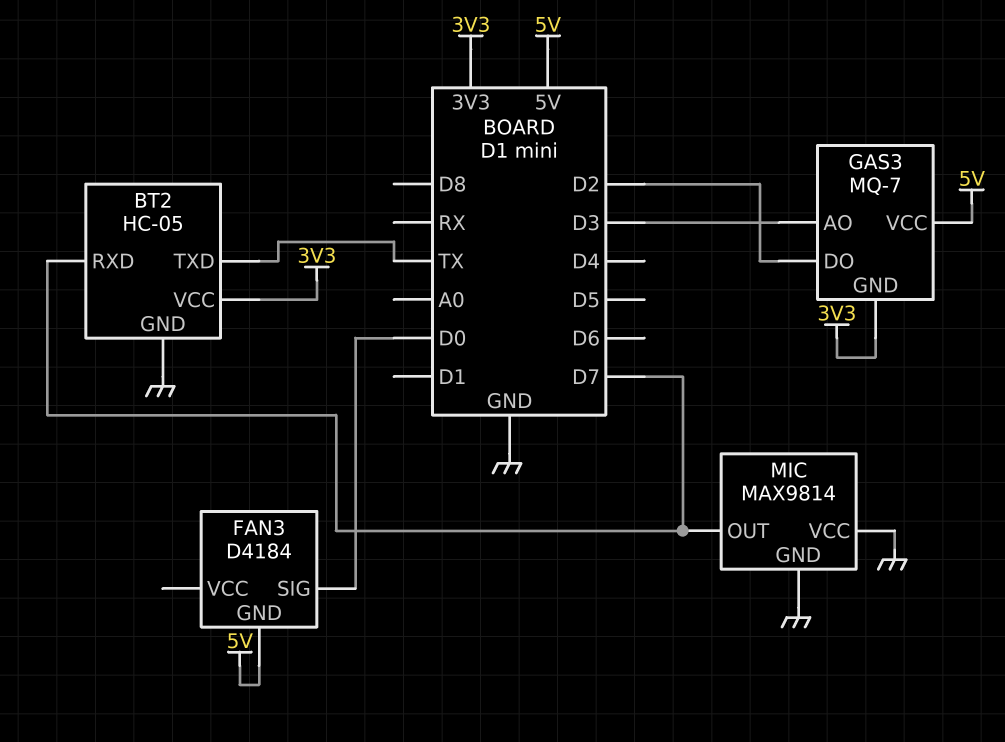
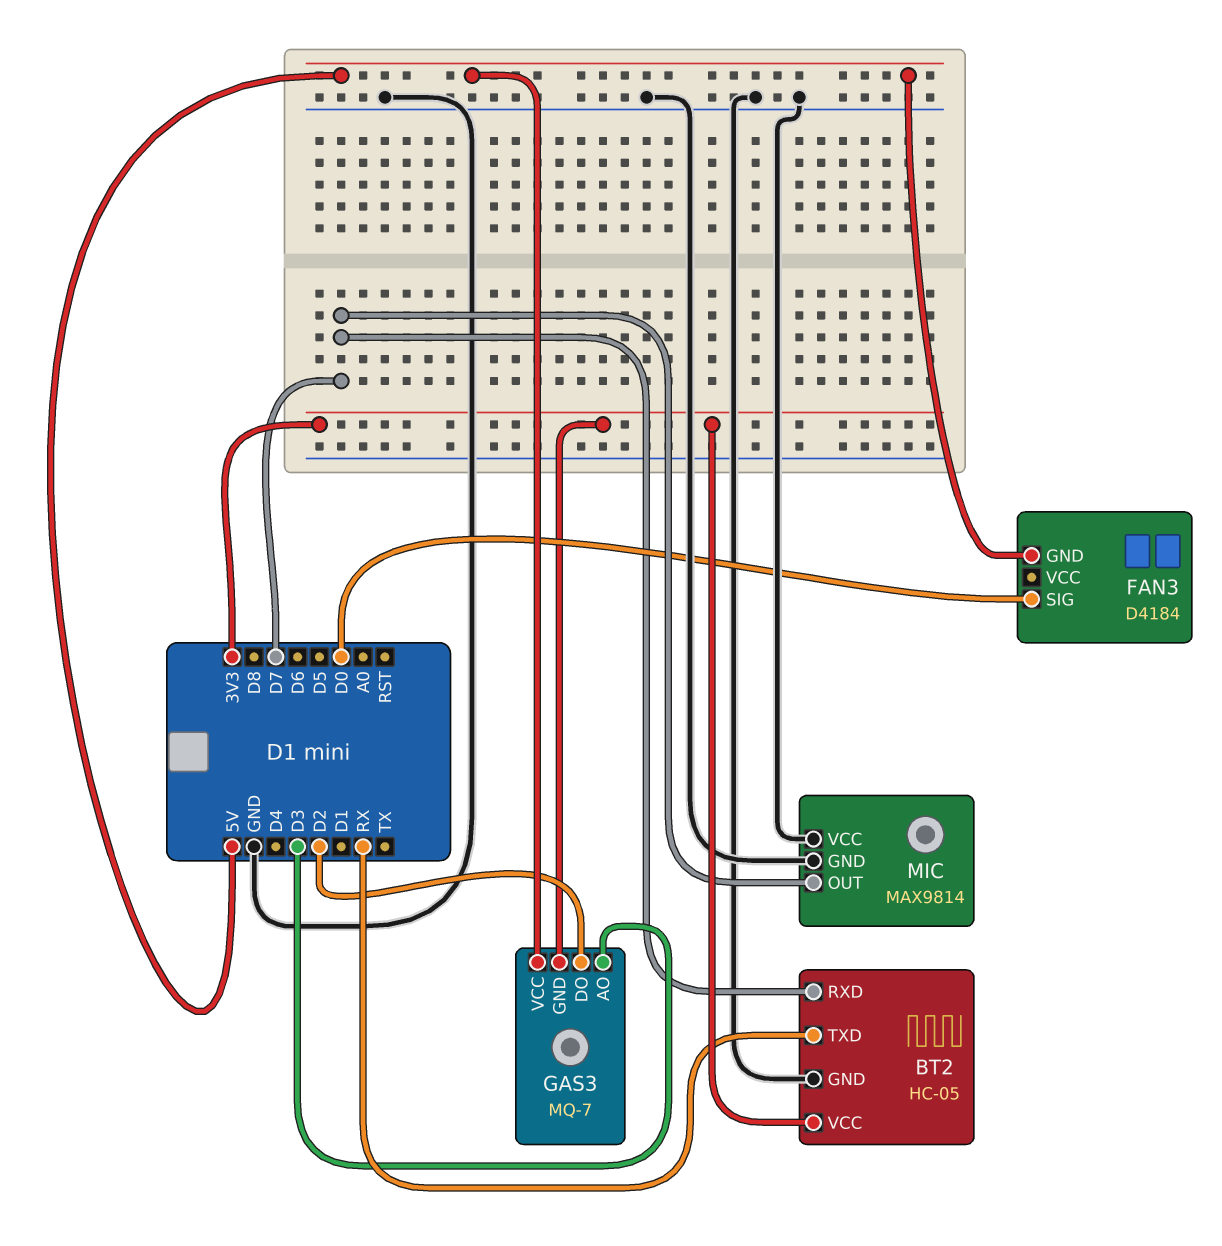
BT2 pin TXD: TX -> RX

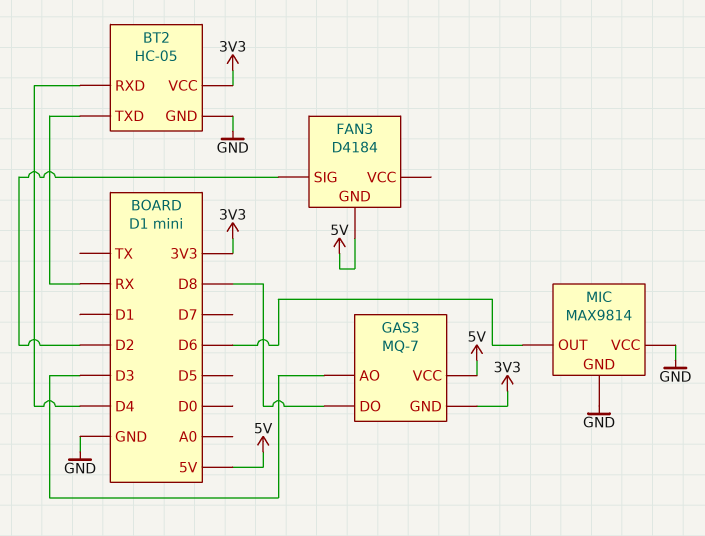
BT2 pin RXD: D7 -> D4
FAN3 pin SIG: D0 -> D2
GAS3 pin DO: D2 -> D8
MIC pin OUT: D7 -> D6

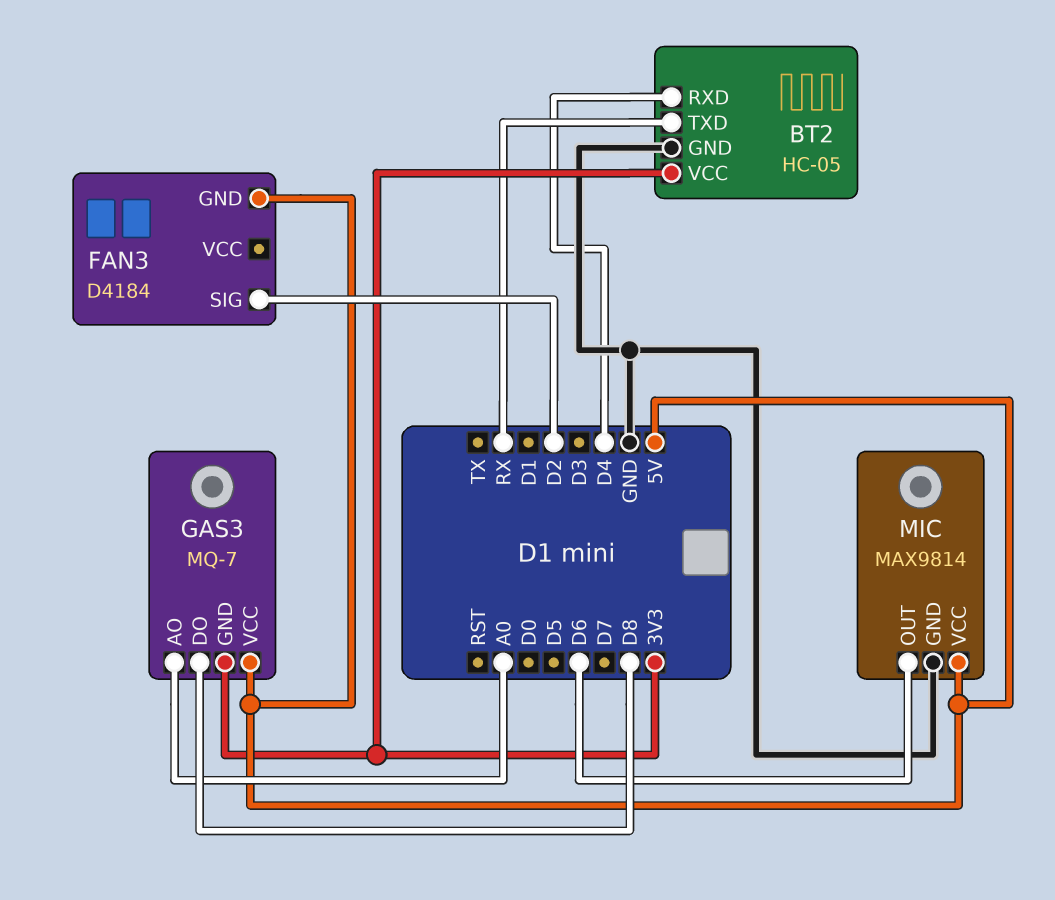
GAS3 pin AO: D3 -> A0
MIC pin VCC: GND -> 5V

